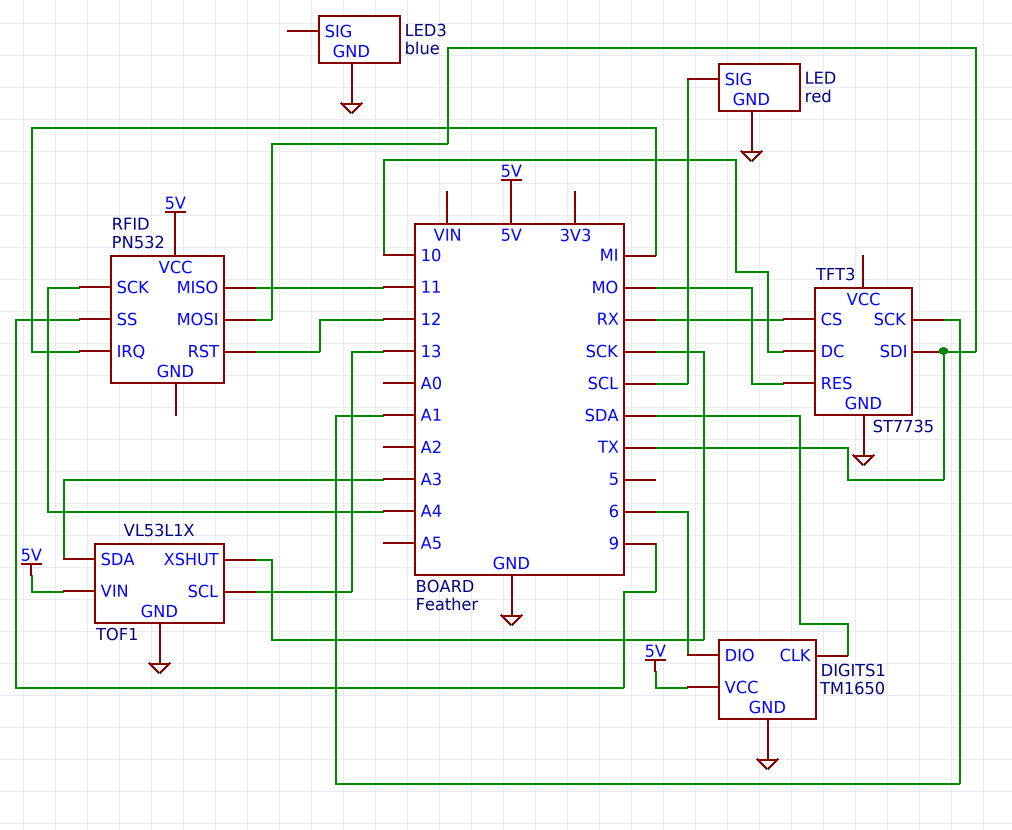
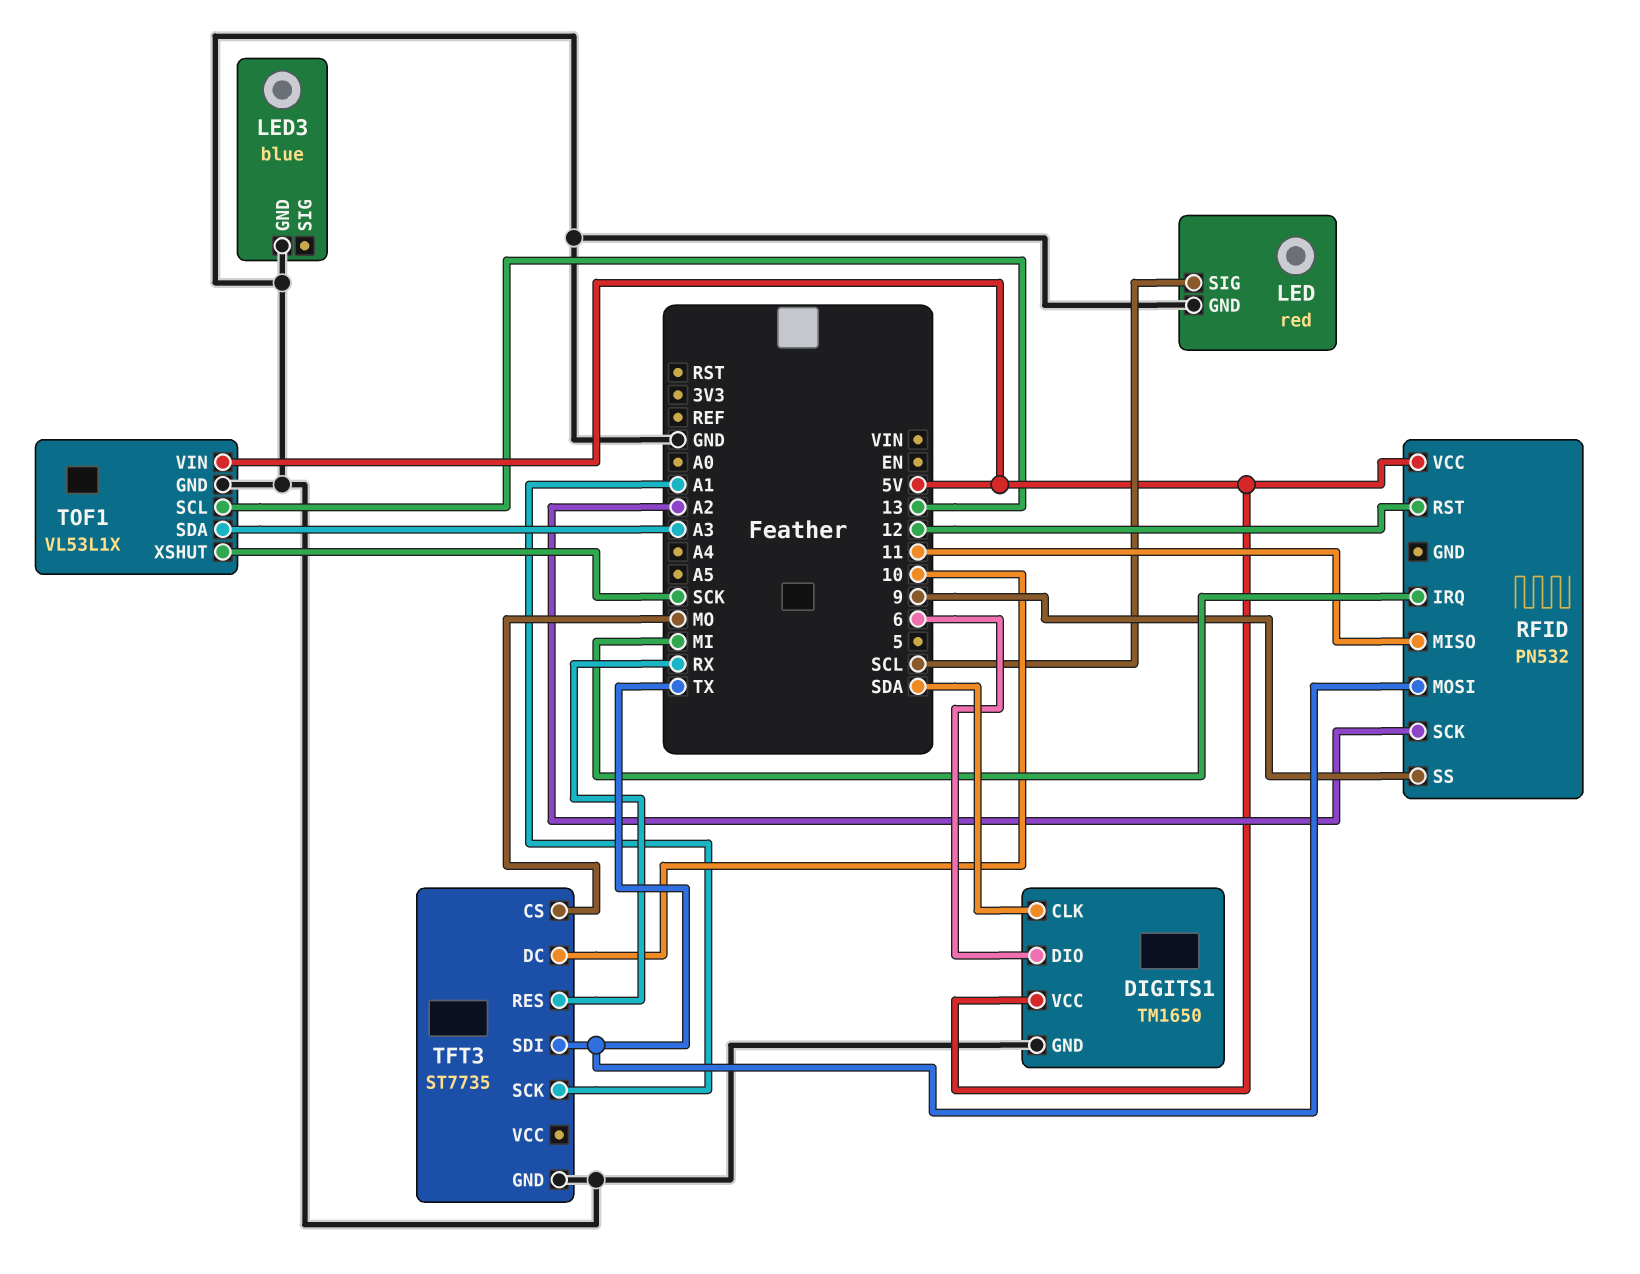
RFID pin SCK: A4 -> A2
TFT3 pin CS: RX -> MO
TFT3 pin RES: MO -> RX

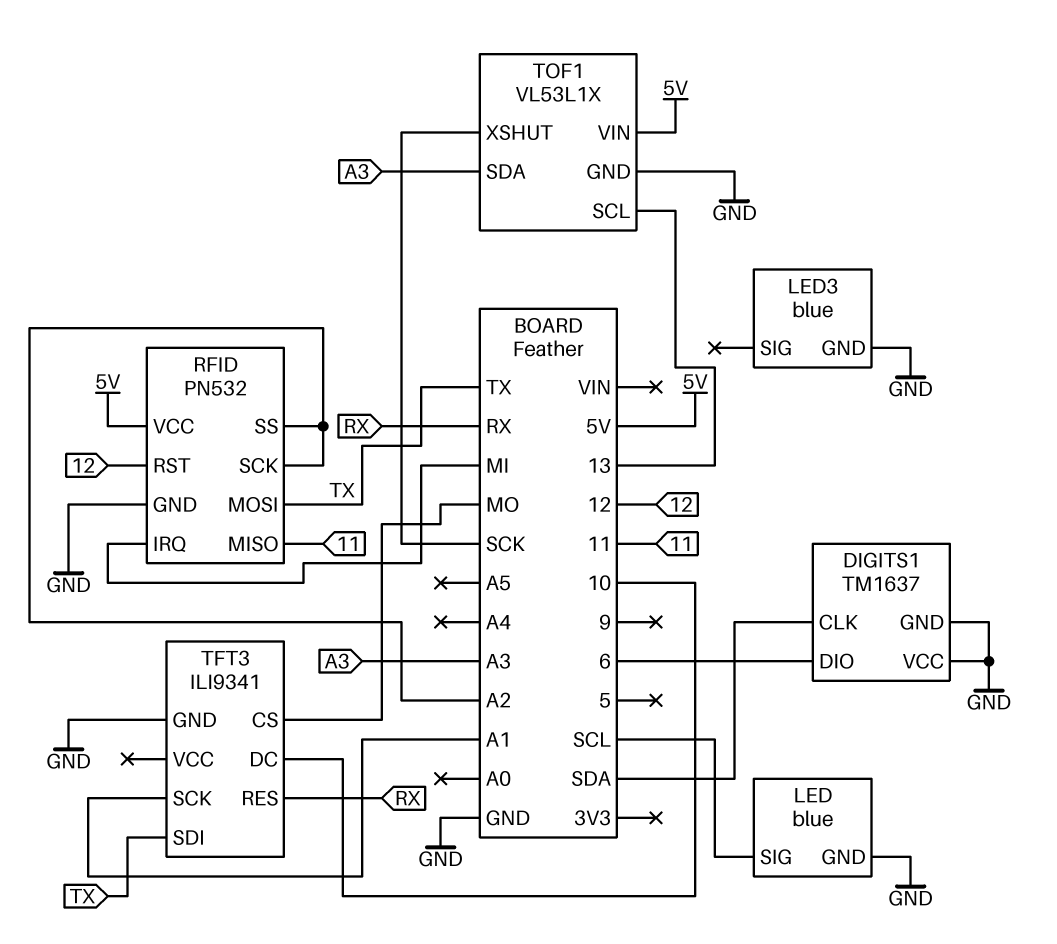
DIGITS1: TM1650 -> TM1637
DIGITS1 pin VCC: 5V -> GND
LED: red -> blue
RFID pin GND: none -> GND
RFID pin SS: 9 -> A2
TFT3: ST7735 -> ILI9341

